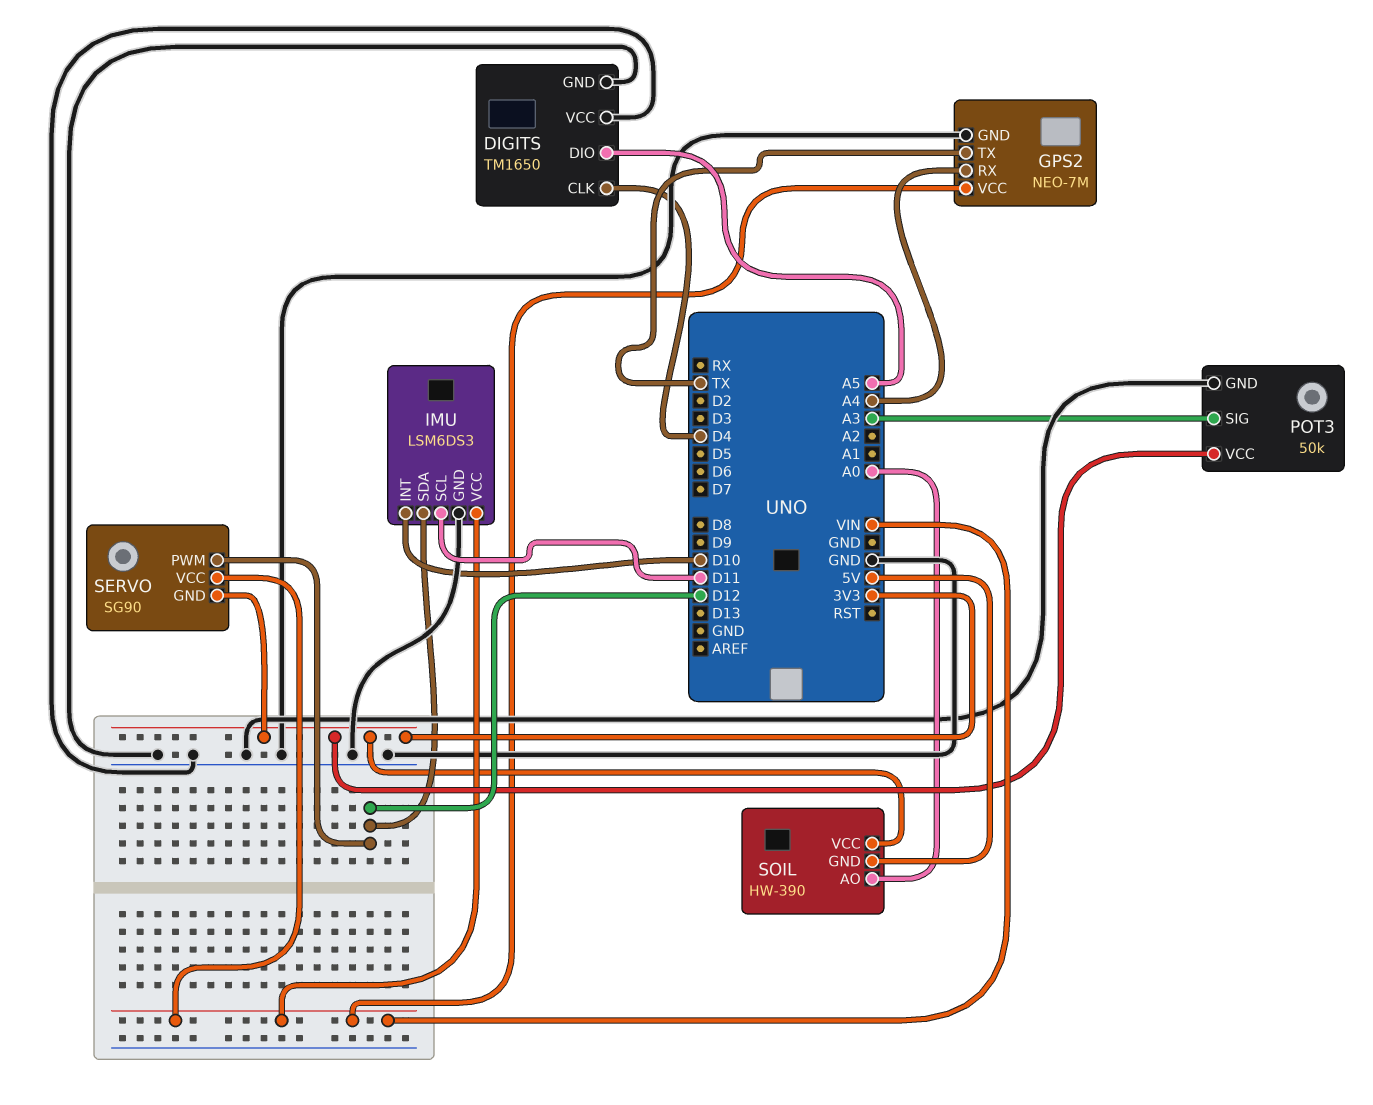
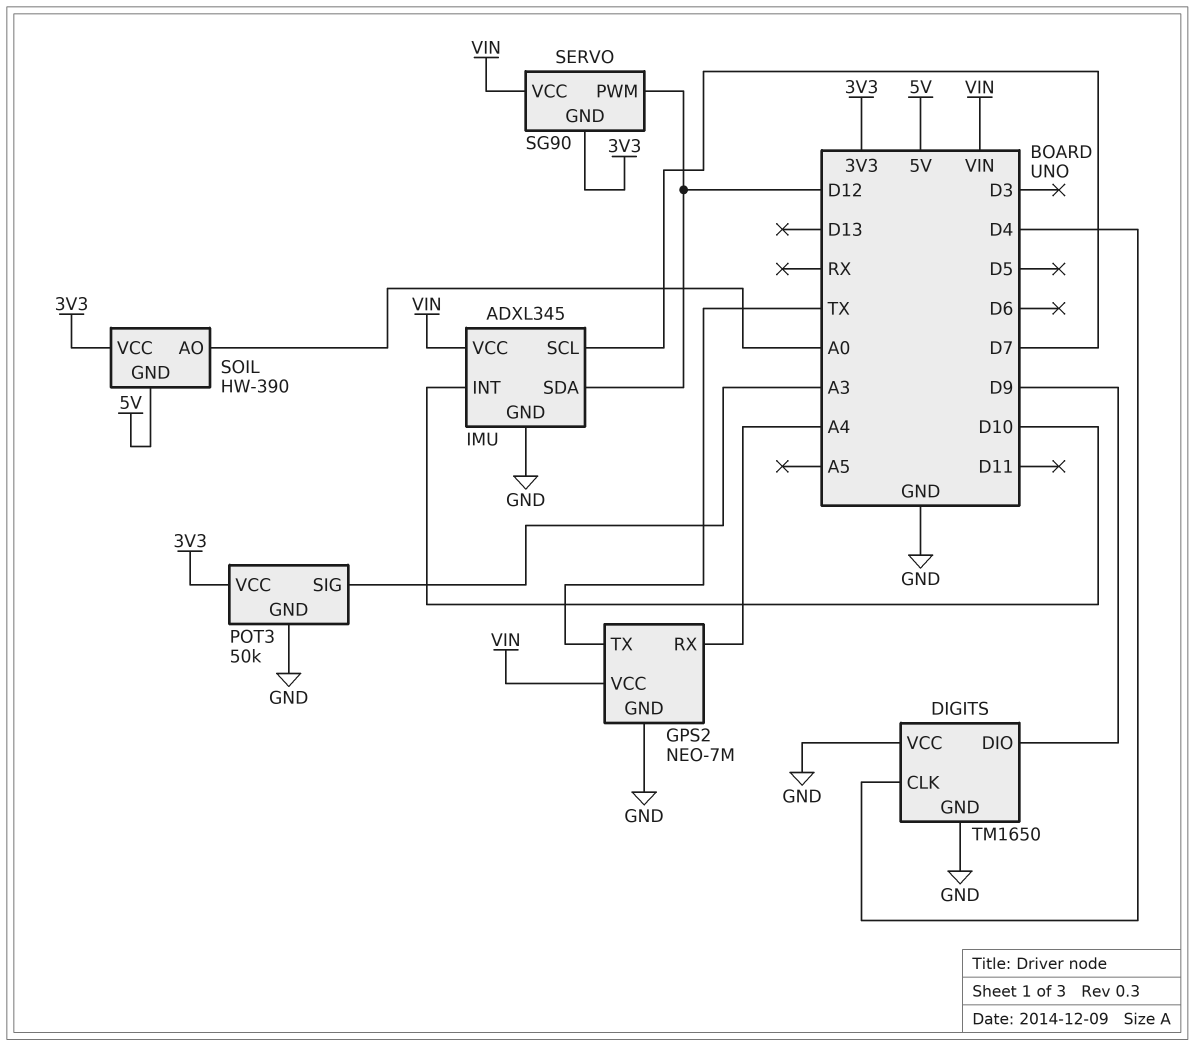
DIGITS pin DIO: A5 -> D9
IMU: LSM6DS3 -> ADXL345
IMU pin SCL: D11 -> D7

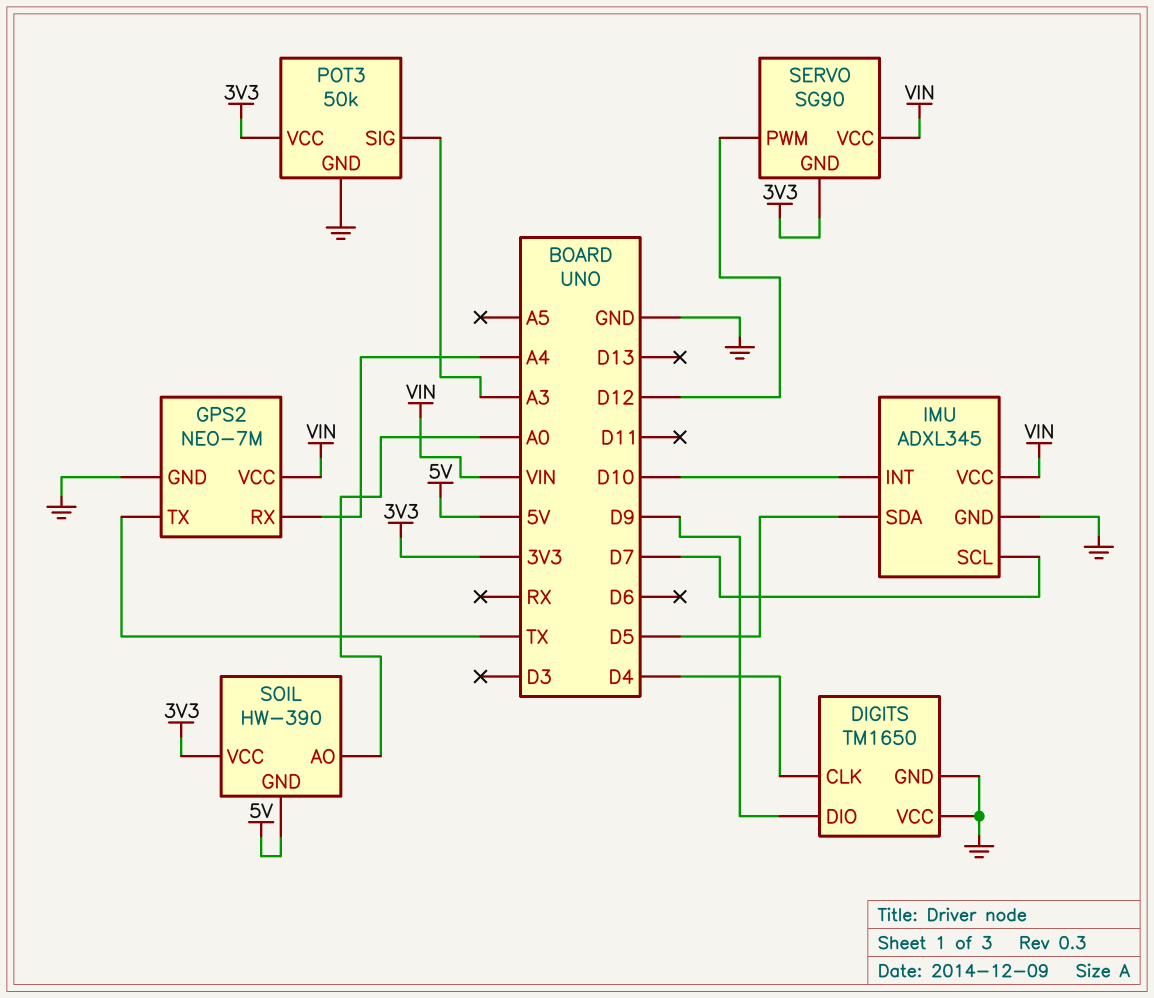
IMU pin SDA: D12 -> D5

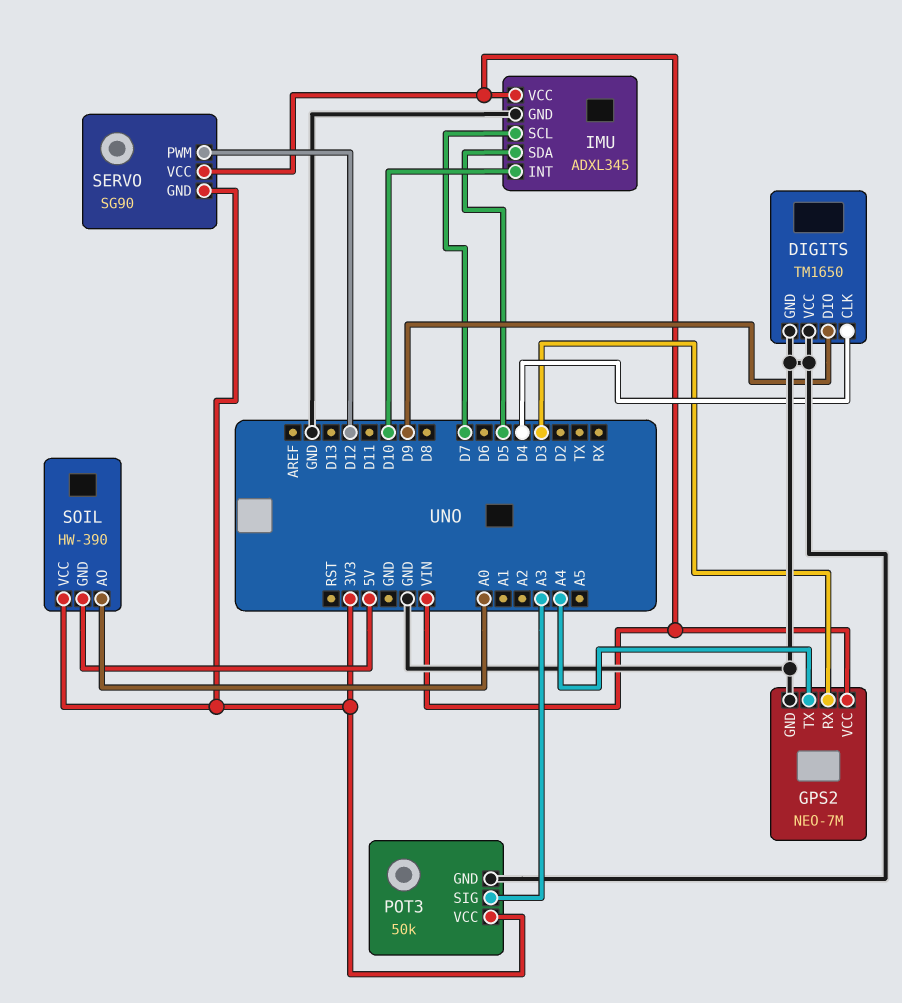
GPS2 pin RX: A4 -> D3
GPS2 pin TX: TX -> A4

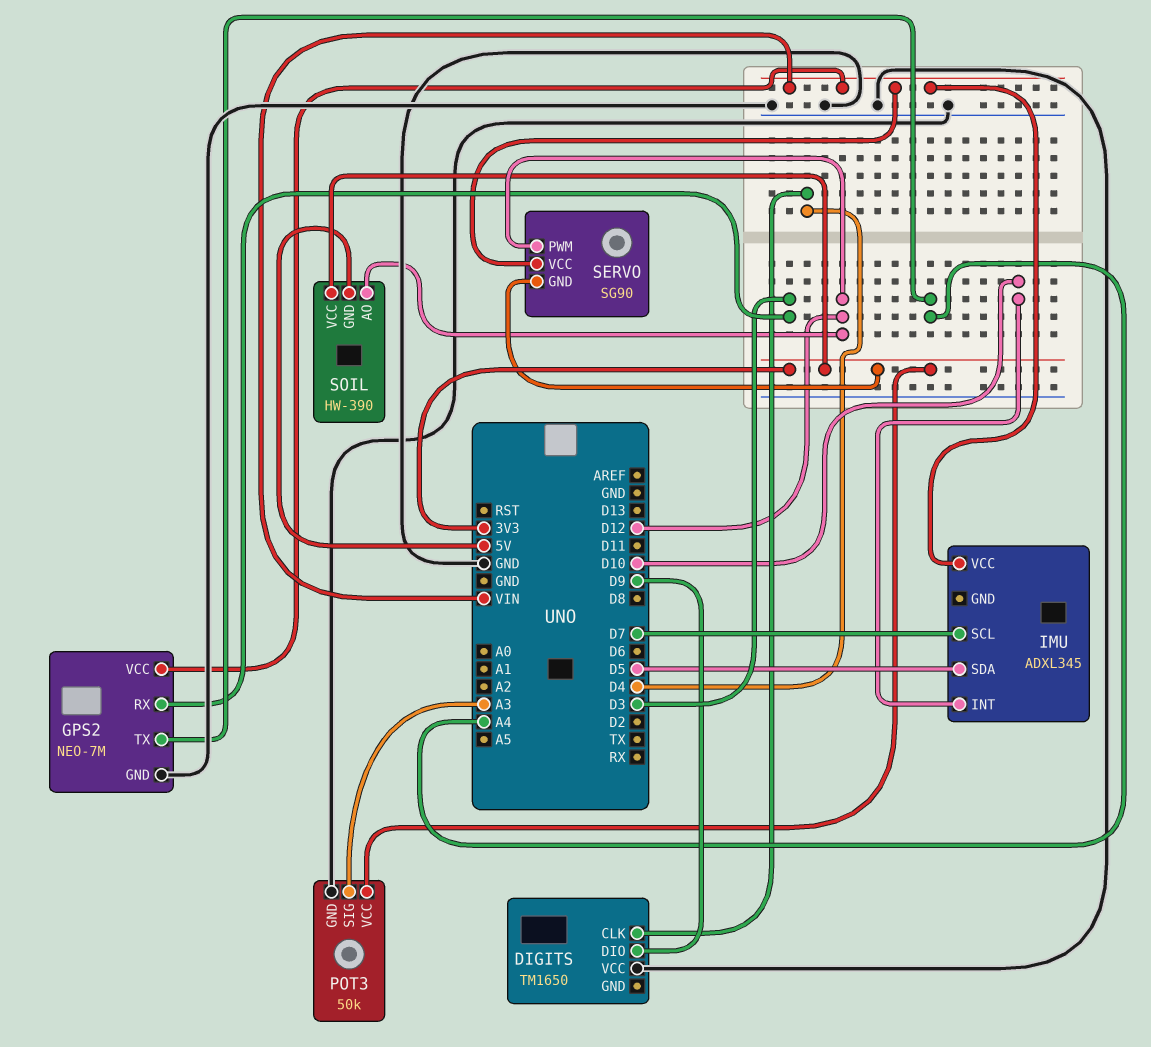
DIGITS pin GND: GND -> none
IMU pin GND: GND -> none
SOIL pin AO: A0 -> D12

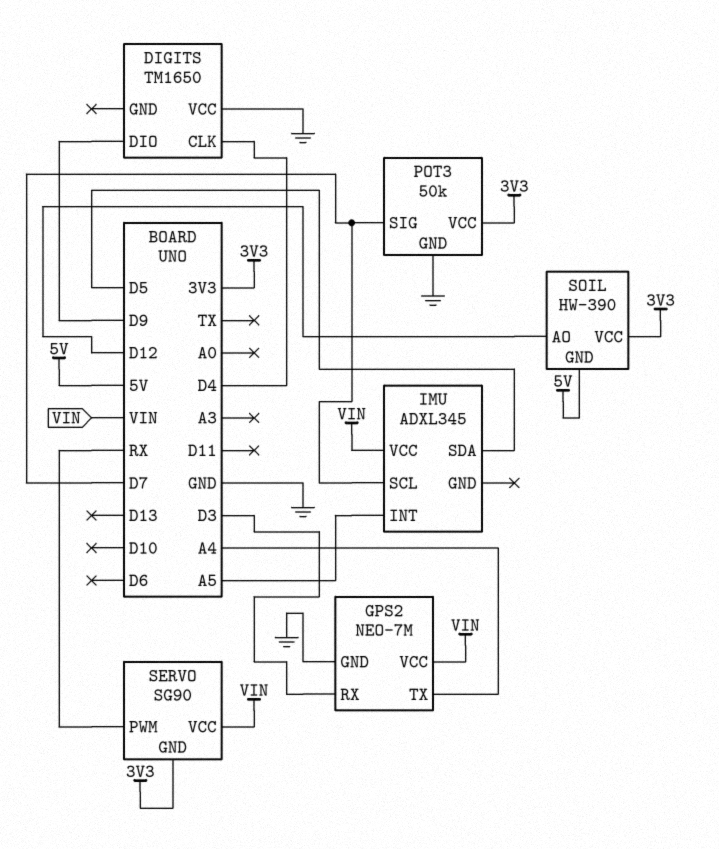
IMU pin INT: D10 -> A5
POT3 pin SIG: A3 -> D7
SERVO pin PWM: D12 -> RX

